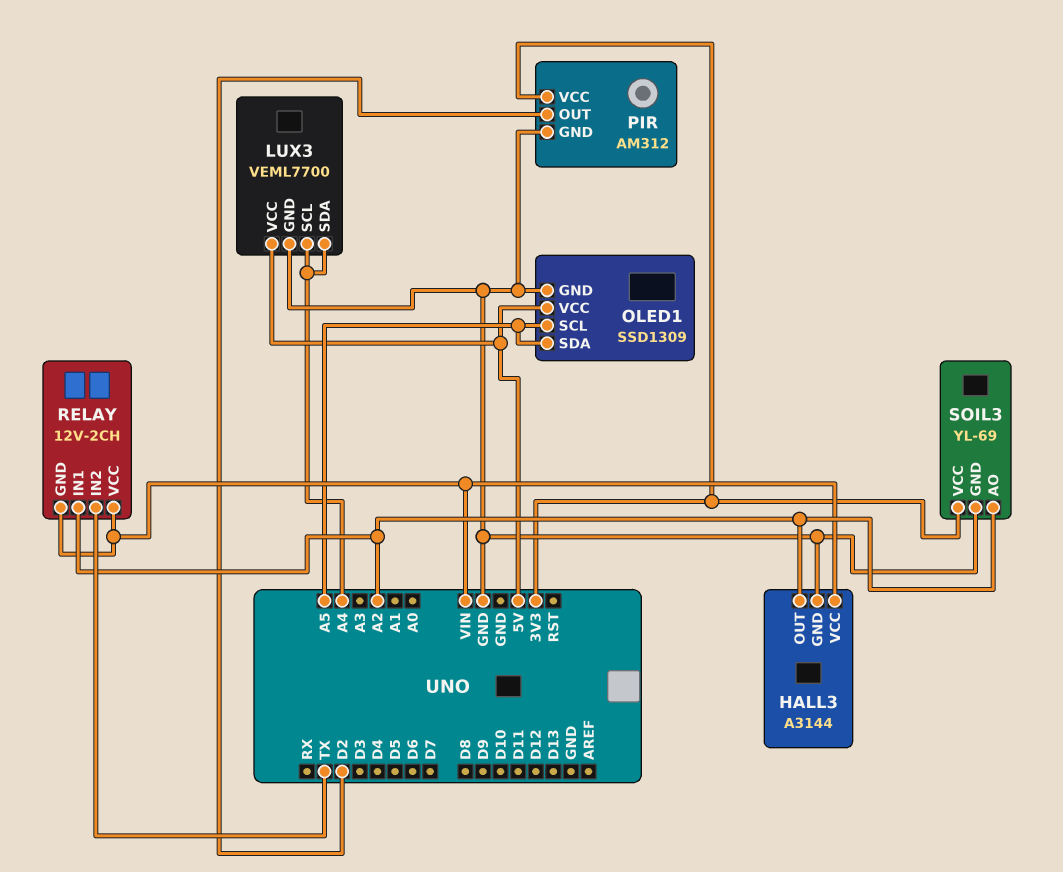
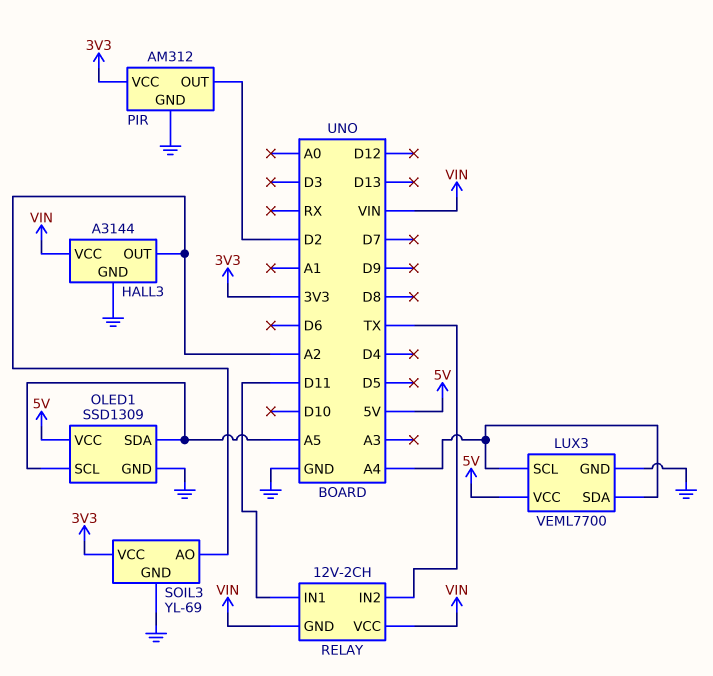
RELAY pin IN1: A2 -> D11

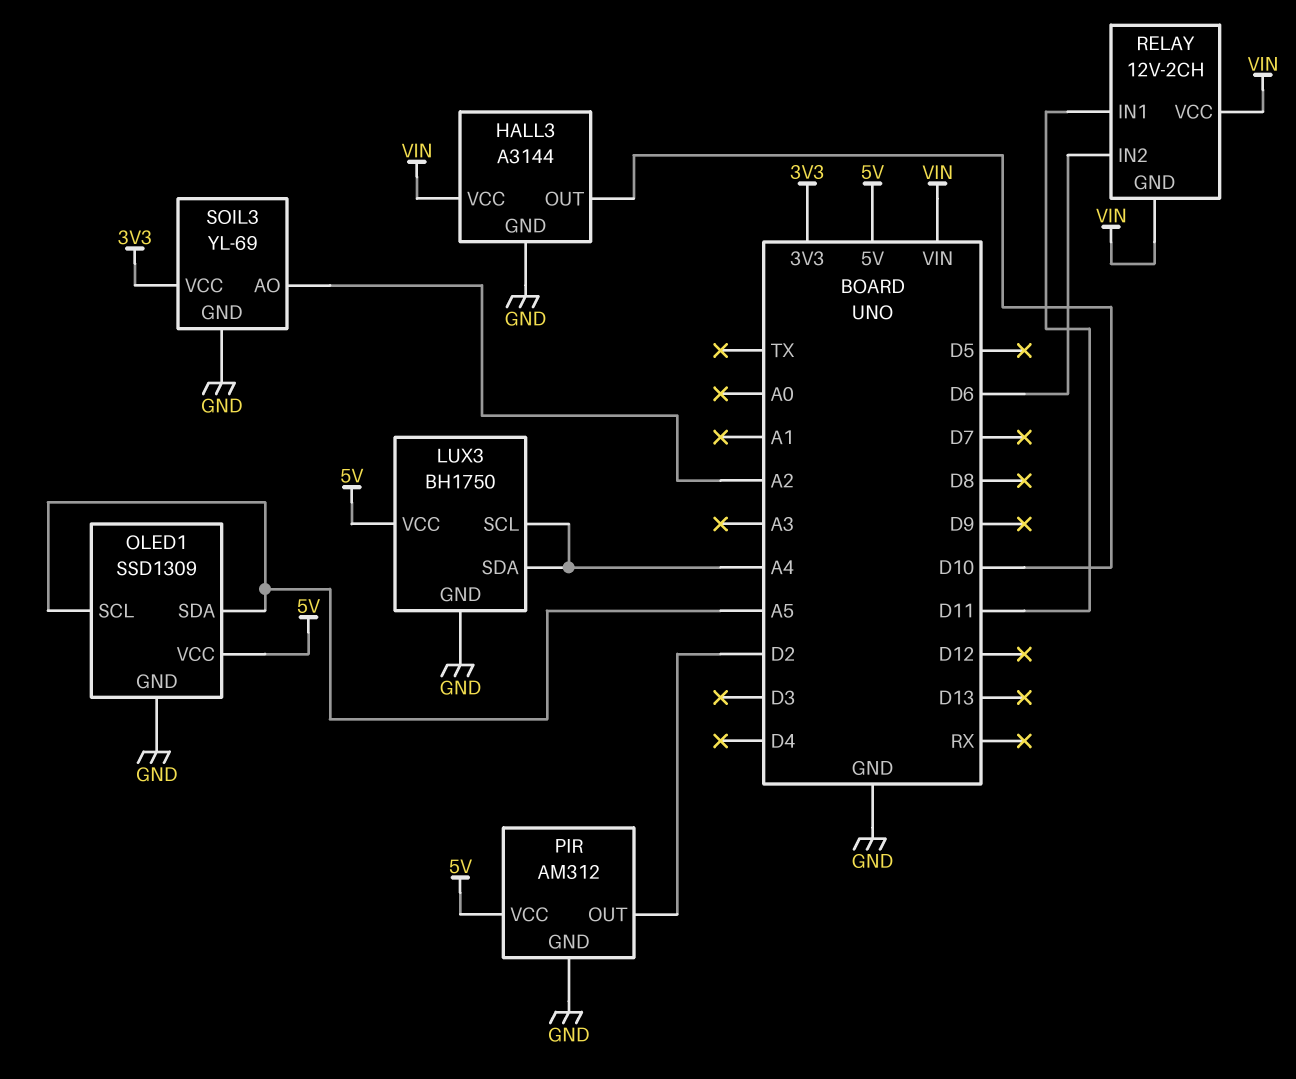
HALL3 pin OUT: A2 -> D10
LUX3: VEML7700 -> BH1750
PIR pin VCC: 3V3 -> 5V
RELAY pin IN2: TX -> D6

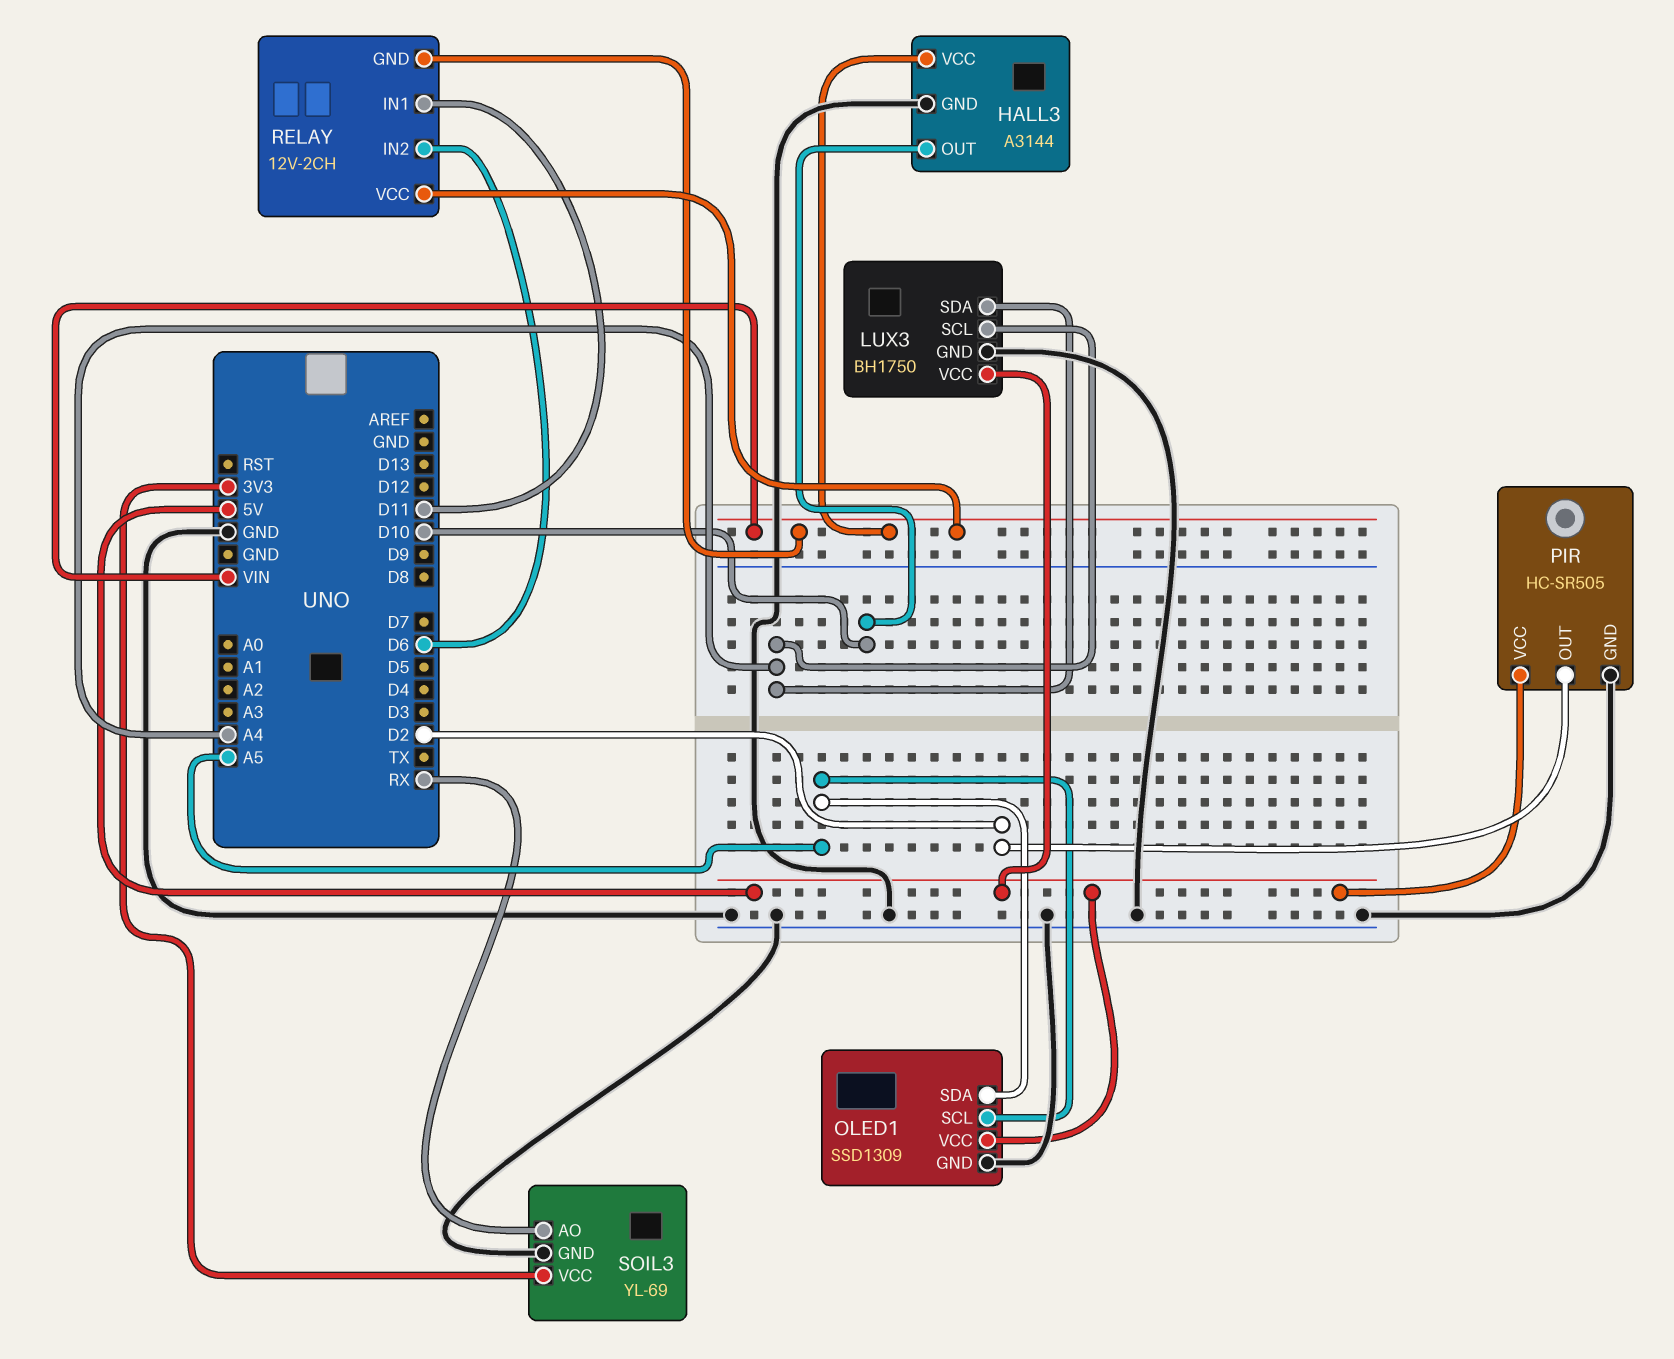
PIR: AM312 -> HC-SR505
SOIL3 pin AO: A2 -> RX

